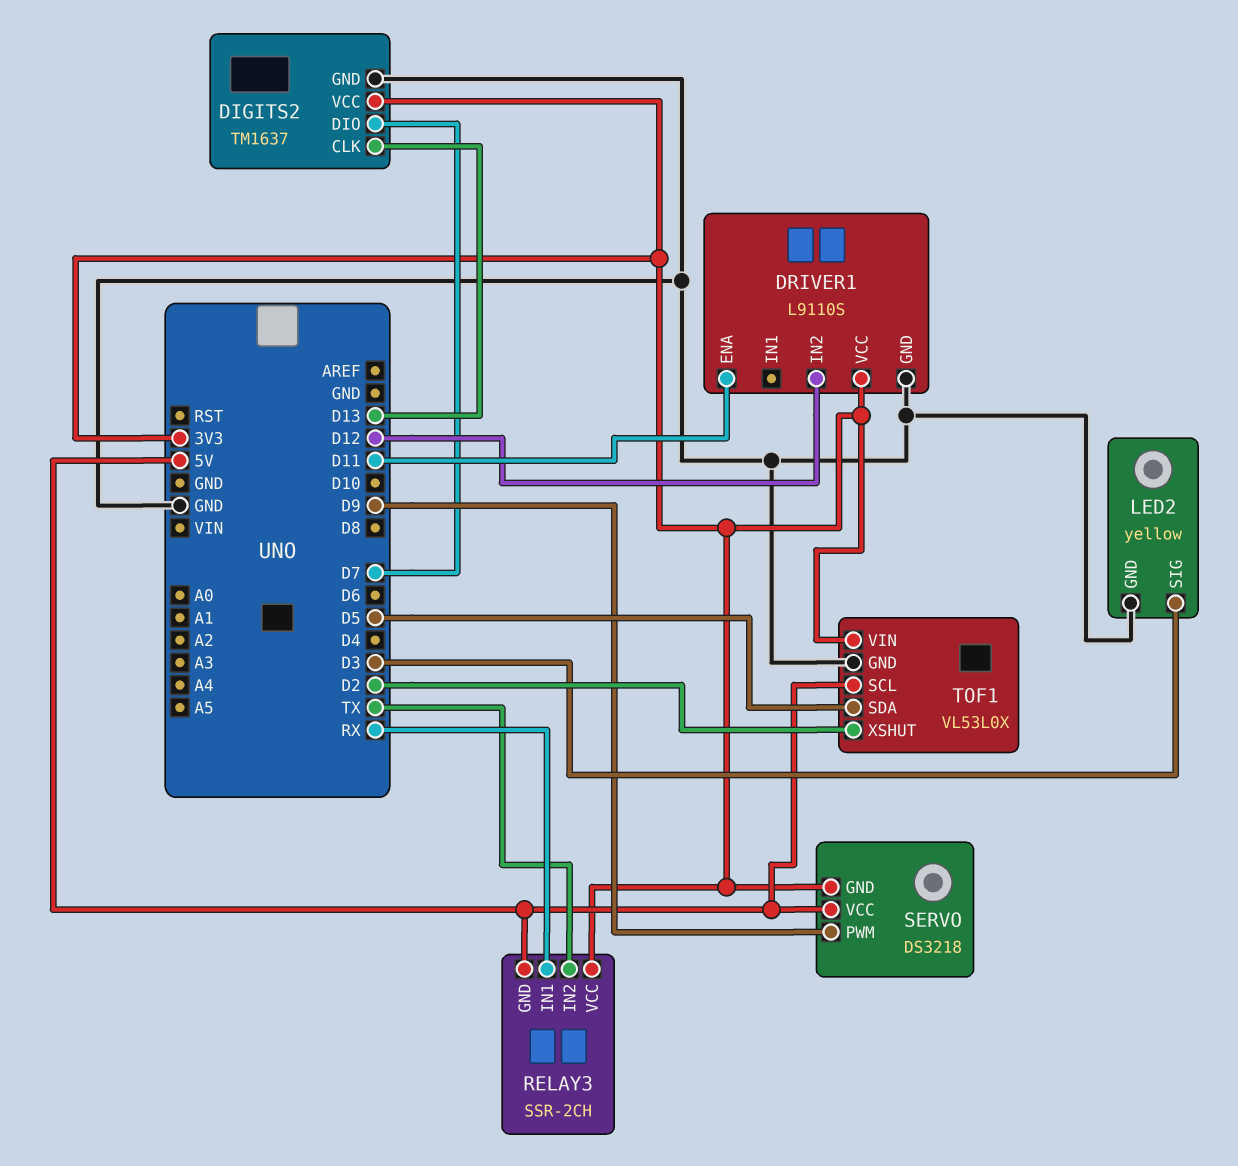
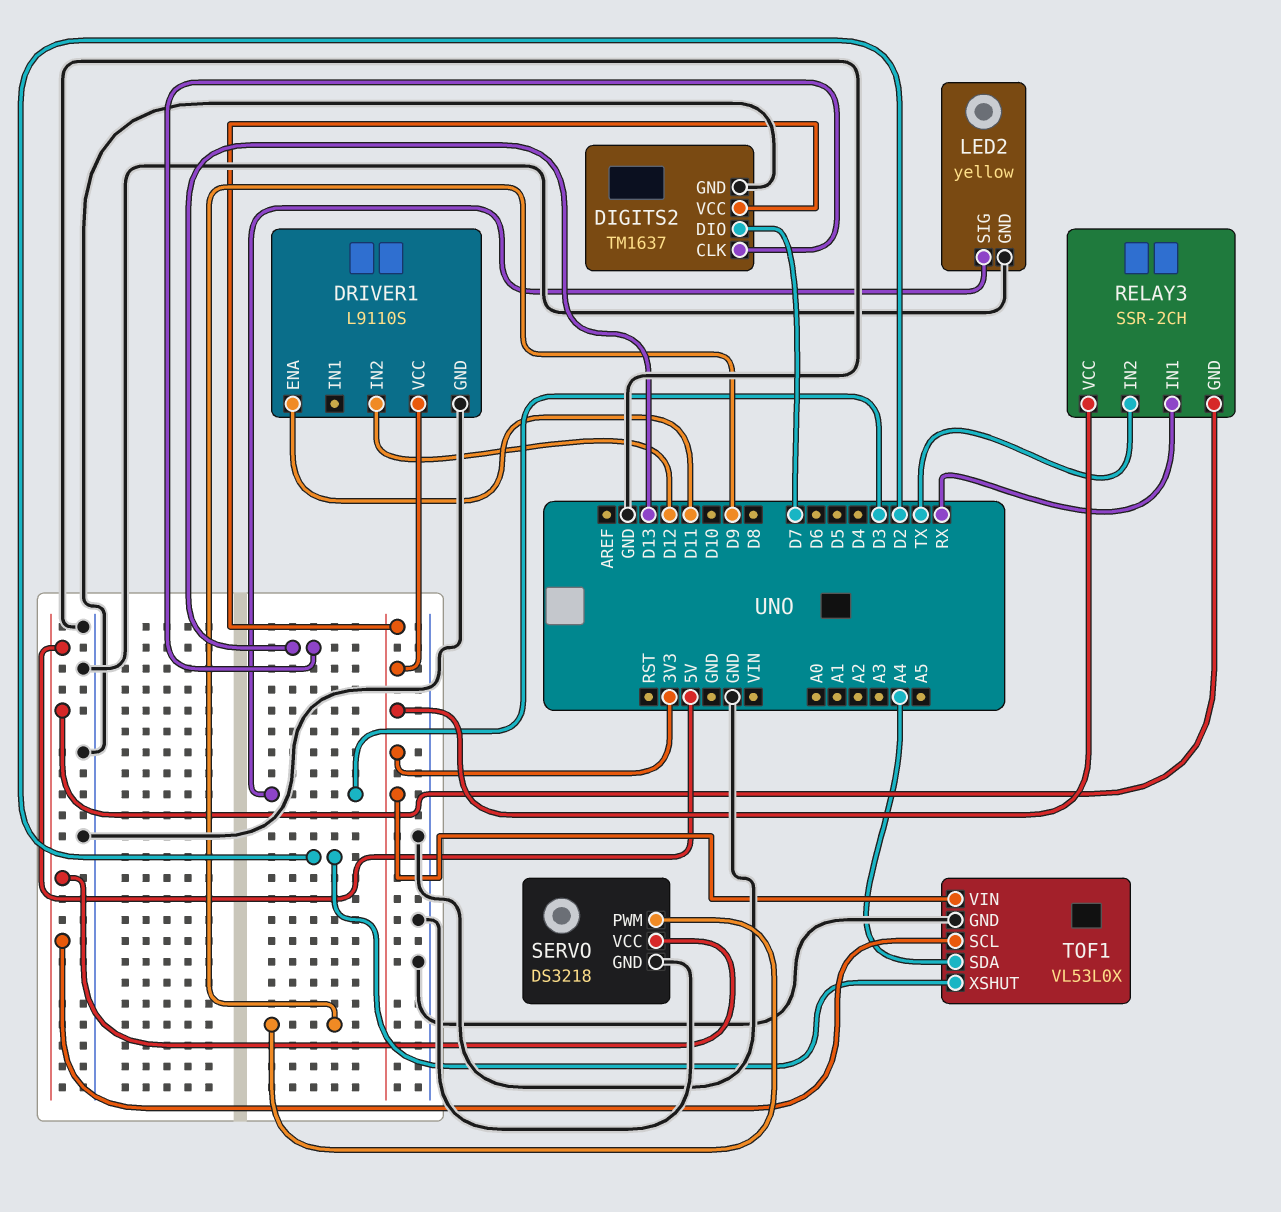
SERVO pin GND: 3V3 -> GND
TOF1 pin SDA: D5 -> A4

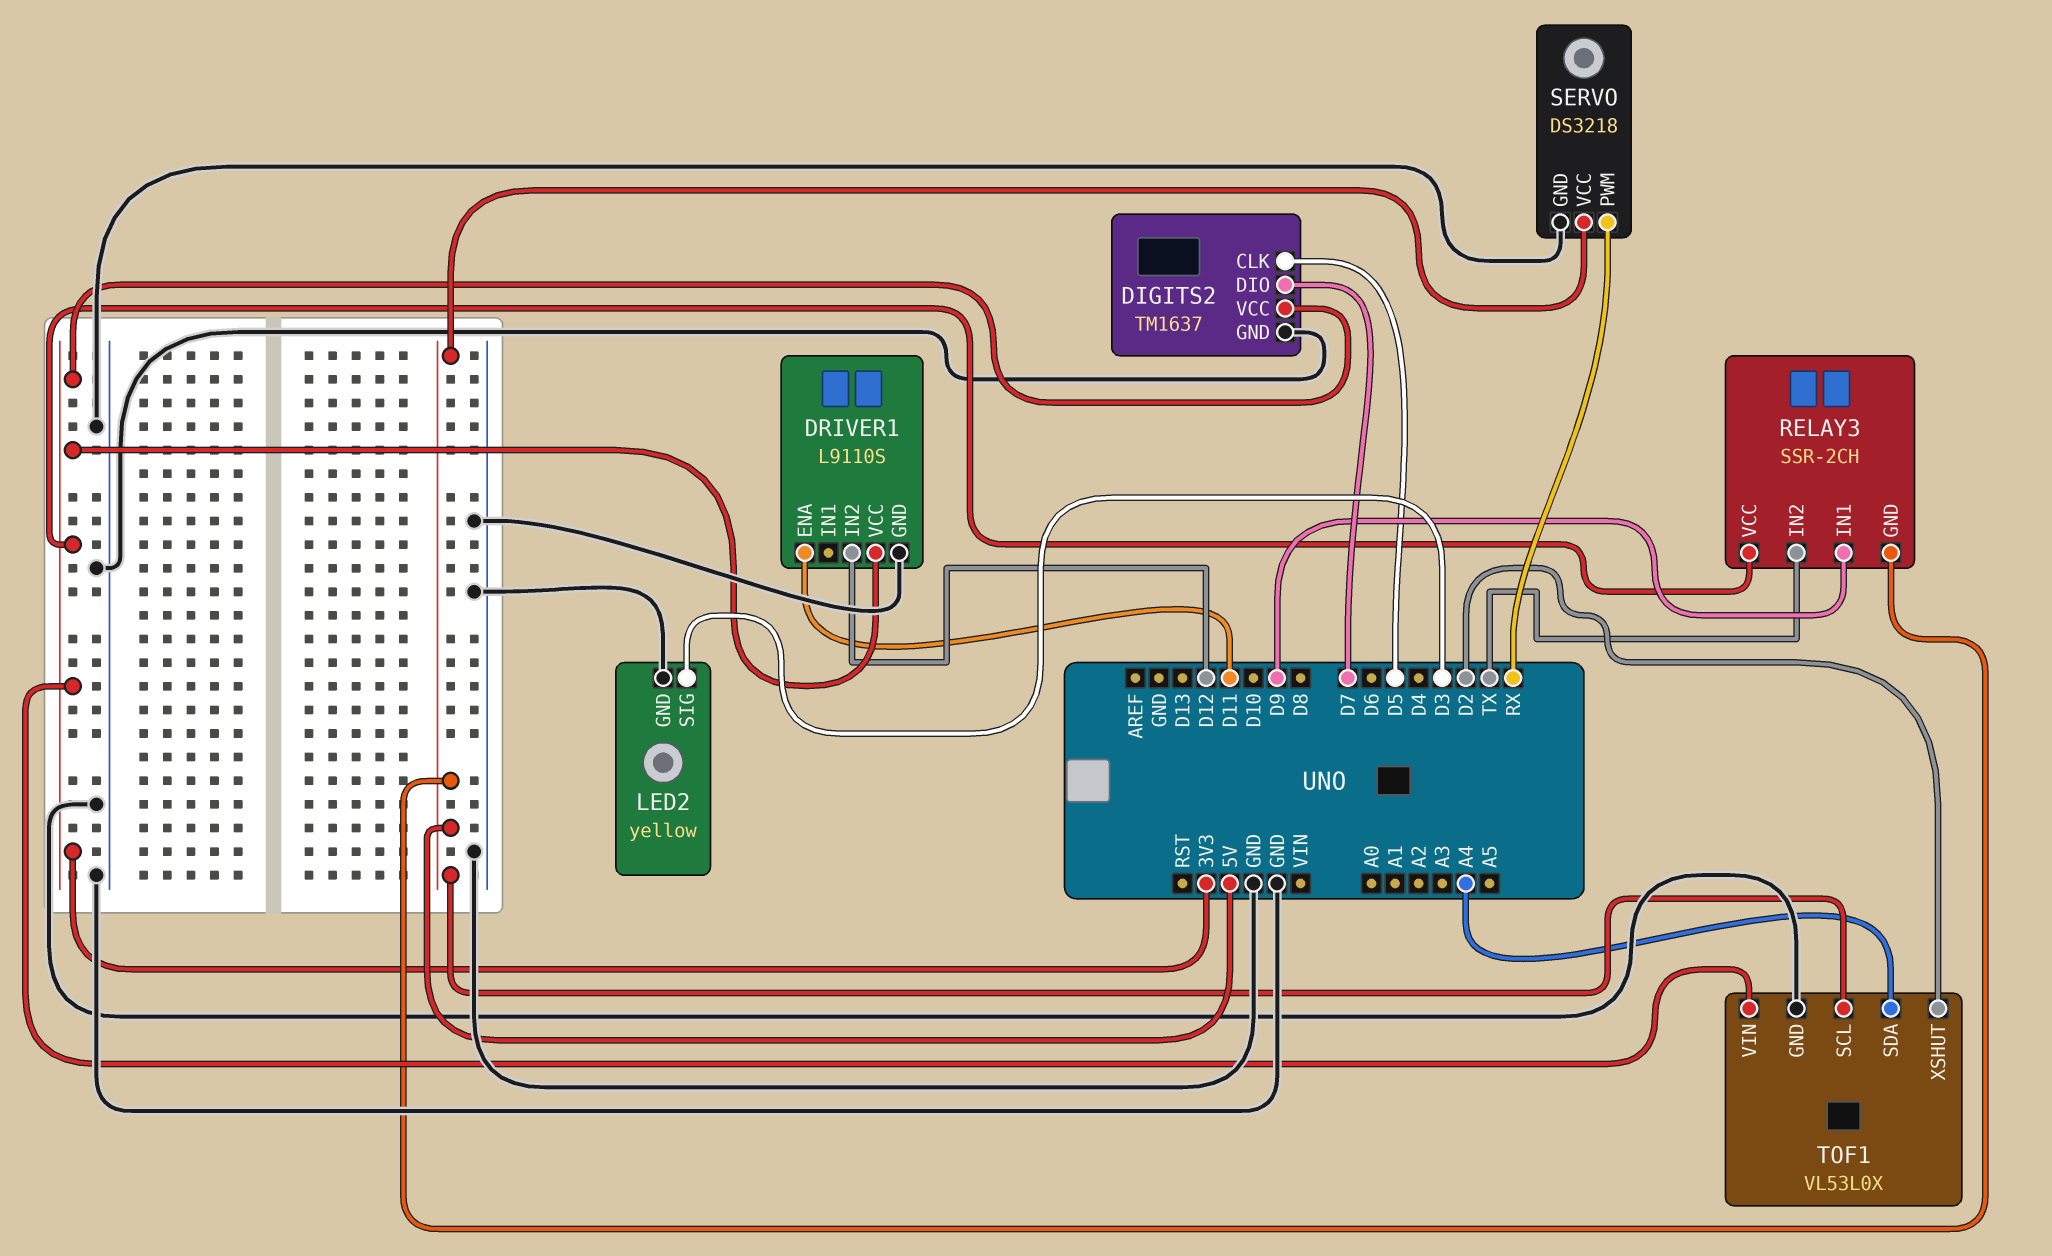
DIGITS2 pin CLK: D13 -> D5
RELAY3 pin IN1: RX -> D9
SERVO pin PWM: D9 -> RX

